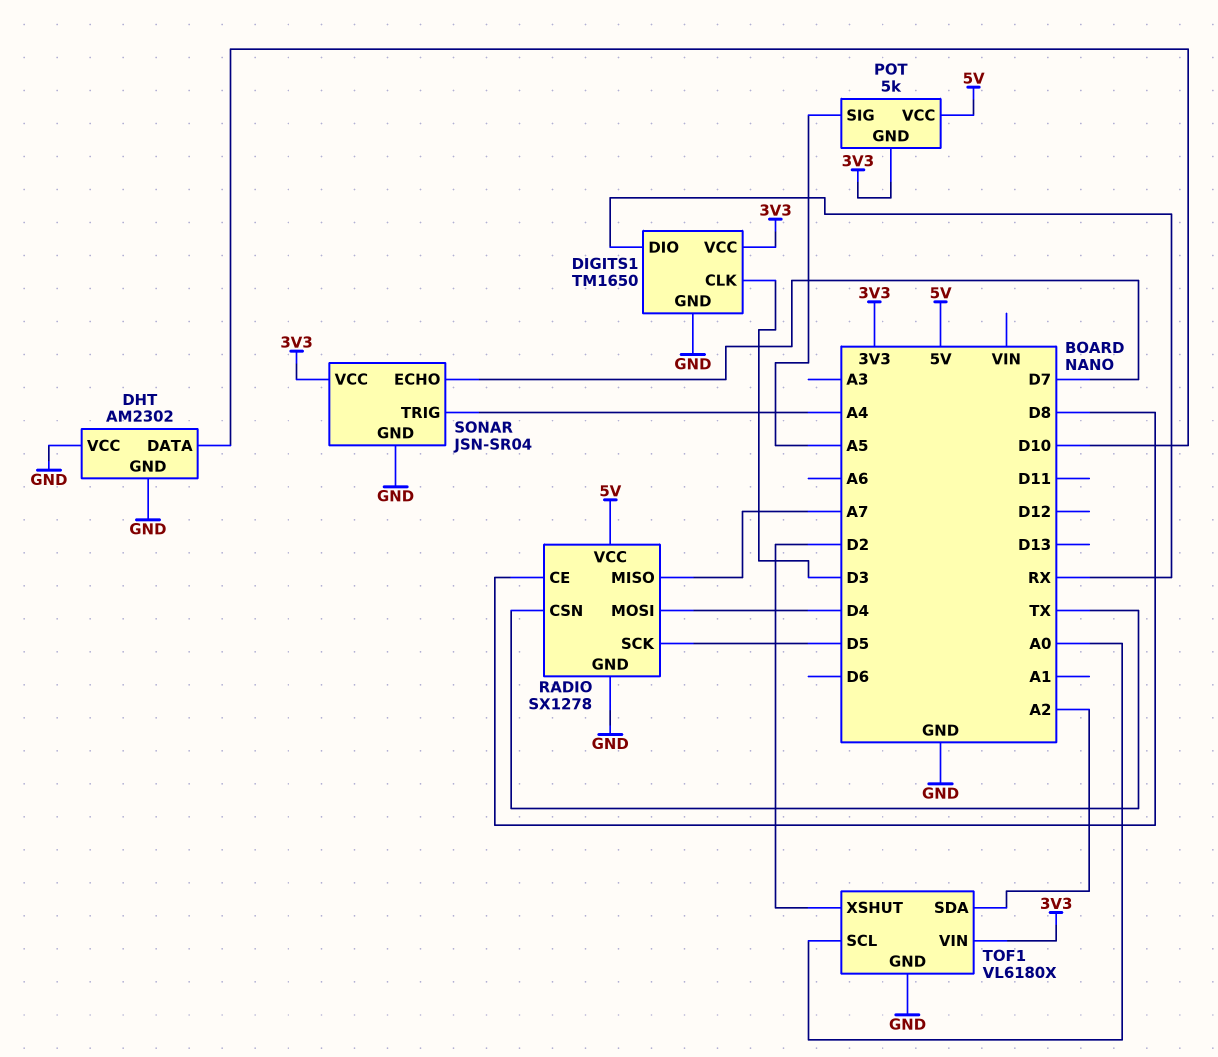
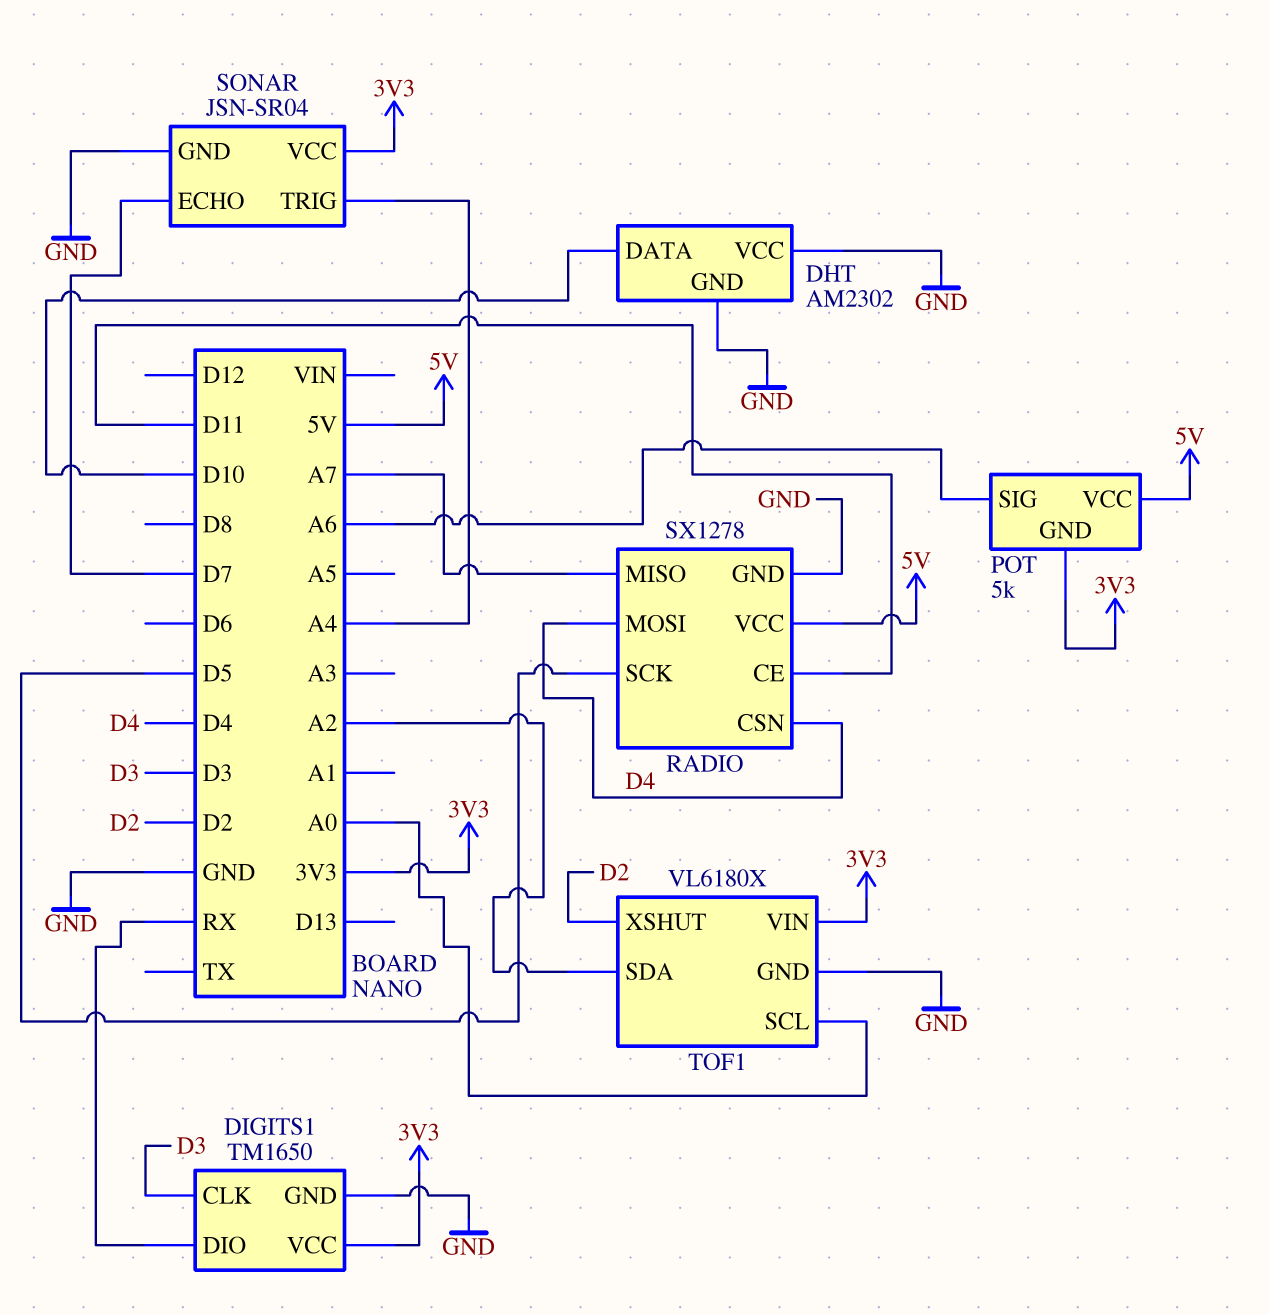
POT pin SIG: A5 -> A6
RADIO pin CE: D8 -> D11
RADIO pin CSN: TX -> D4

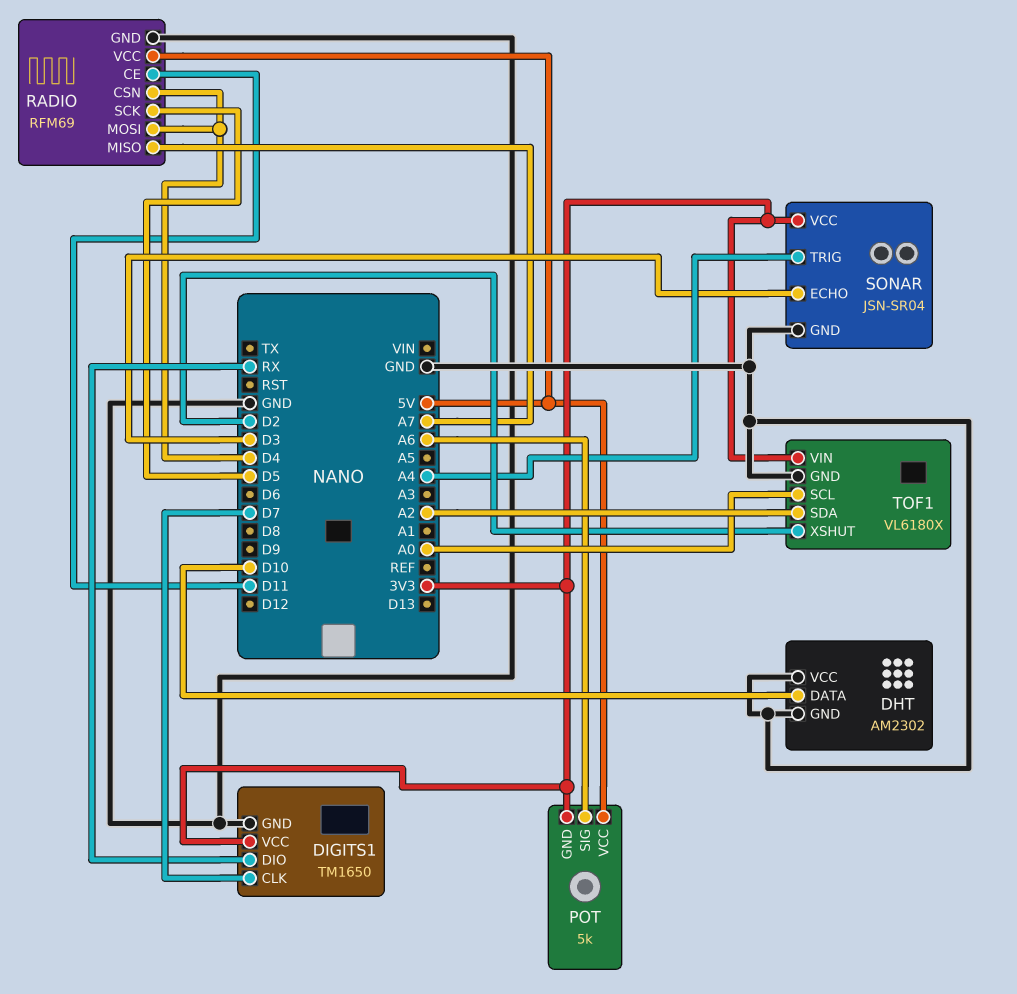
DIGITS1 pin CLK: D3 -> D7
RADIO: SX1278 -> RFM69
SONAR pin ECHO: D7 -> D3

